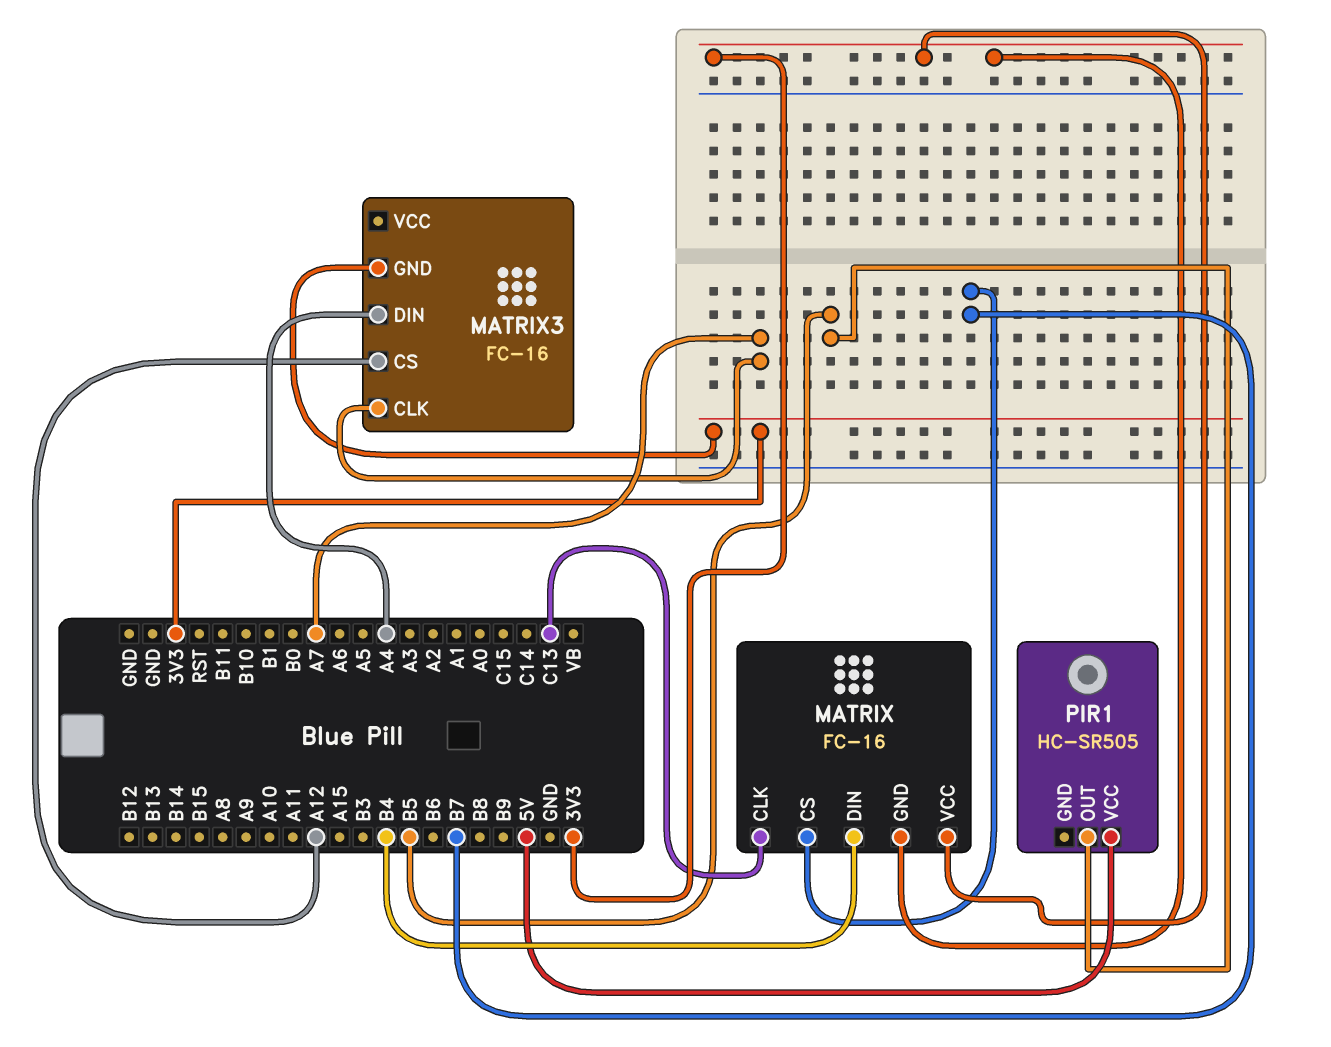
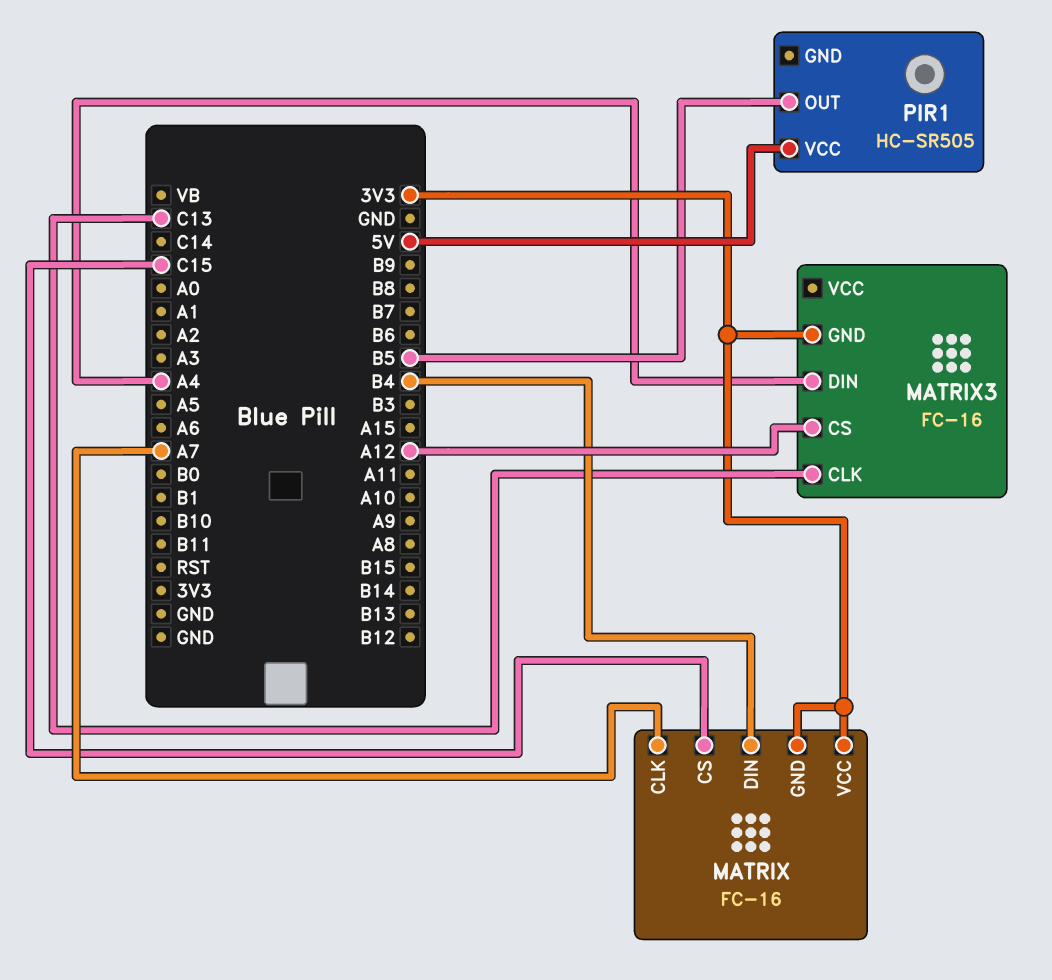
MATRIX pin CLK: C13 -> A7
MATRIX pin CS: B7 -> C15
MATRIX3 pin CLK: A7 -> C13

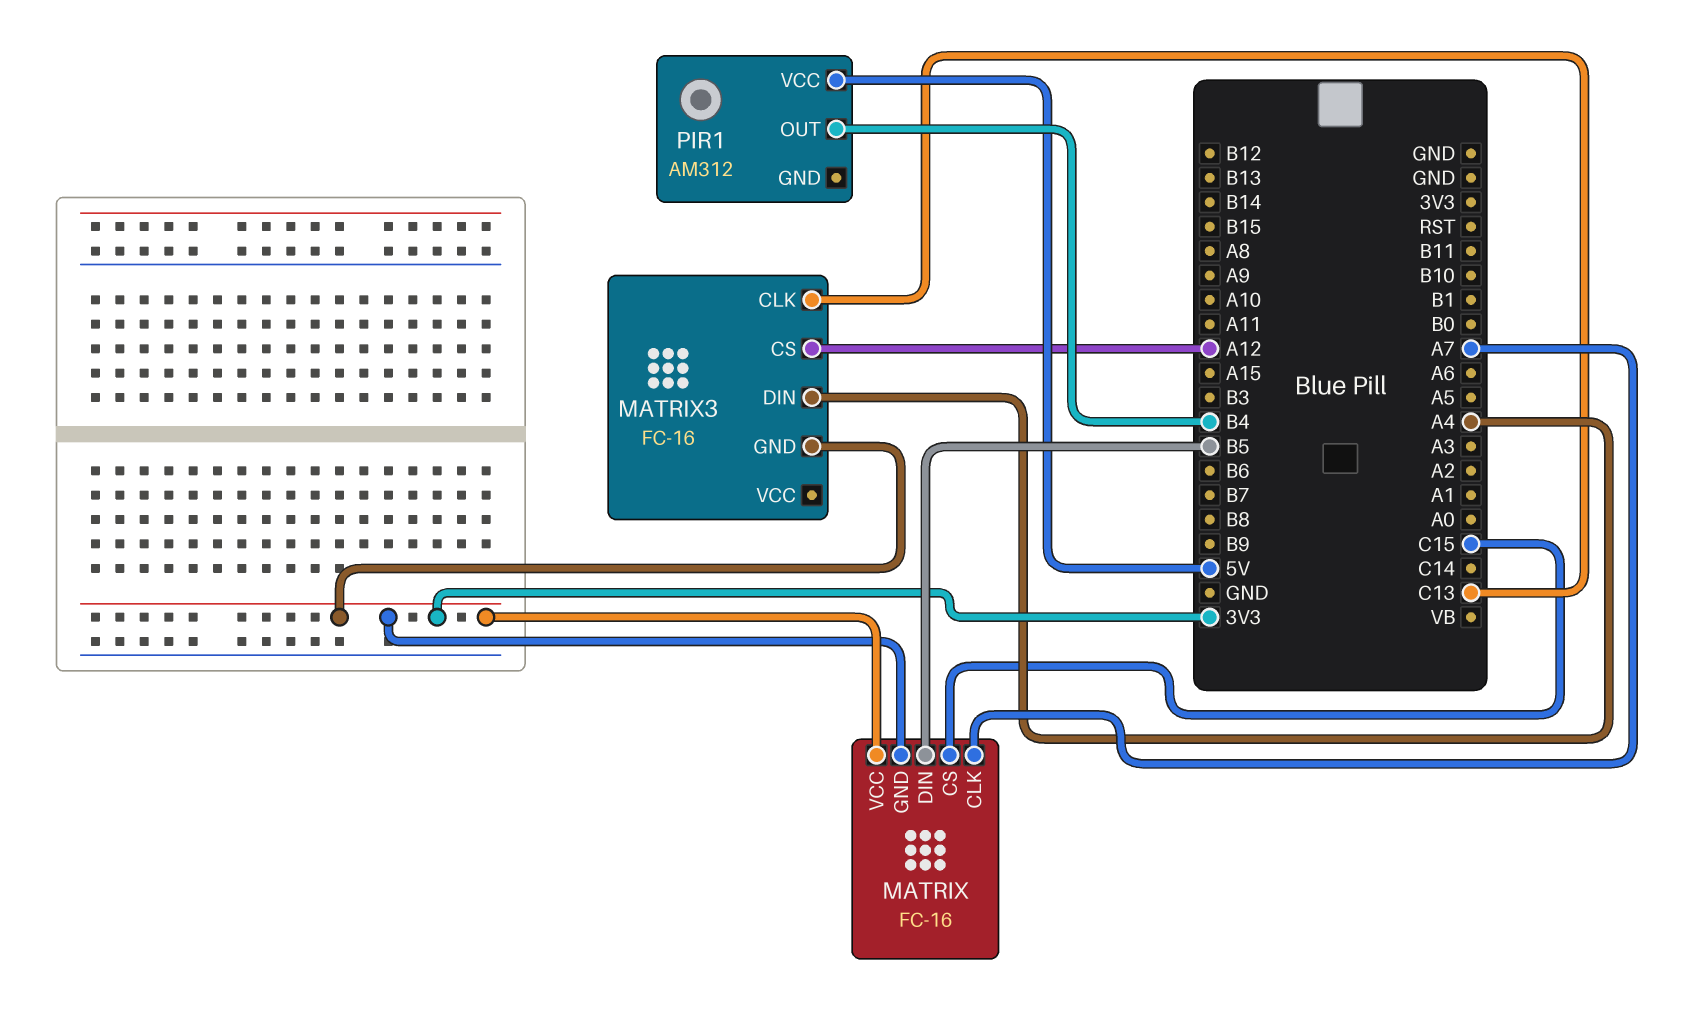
MATRIX pin DIN: B4 -> B5
PIR1: HC-SR505 -> AM312
PIR1 pin OUT: B5 -> B4

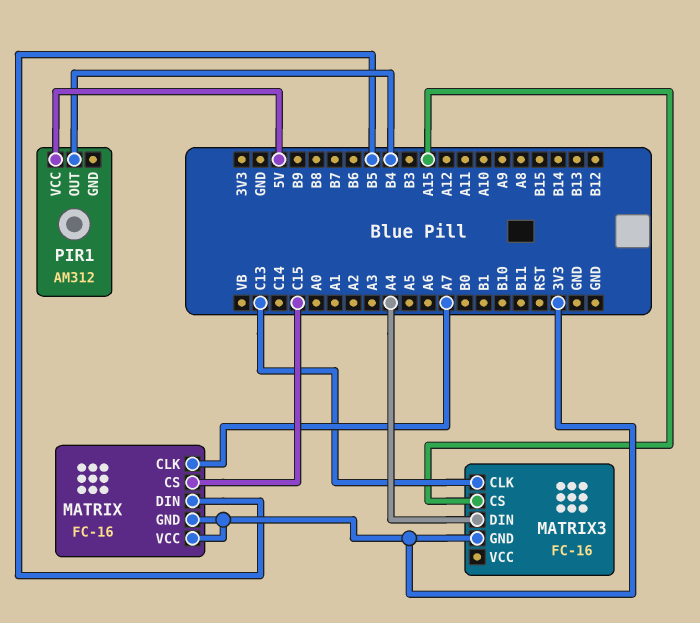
MATRIX3 pin CS: A12 -> A15

